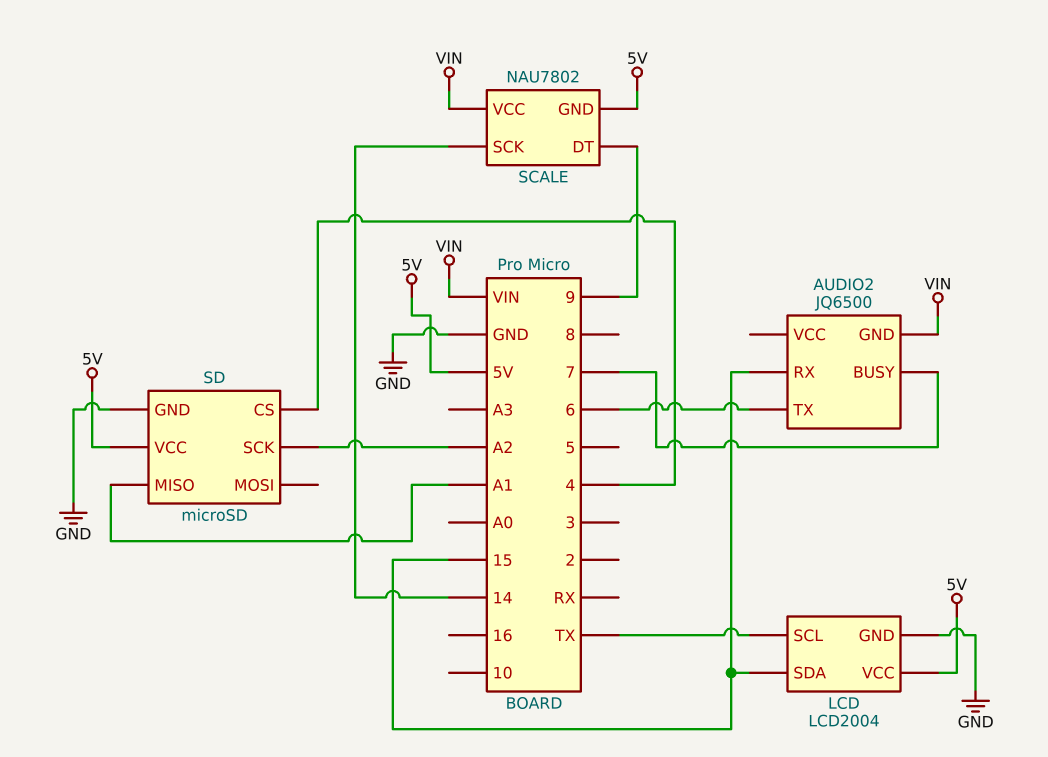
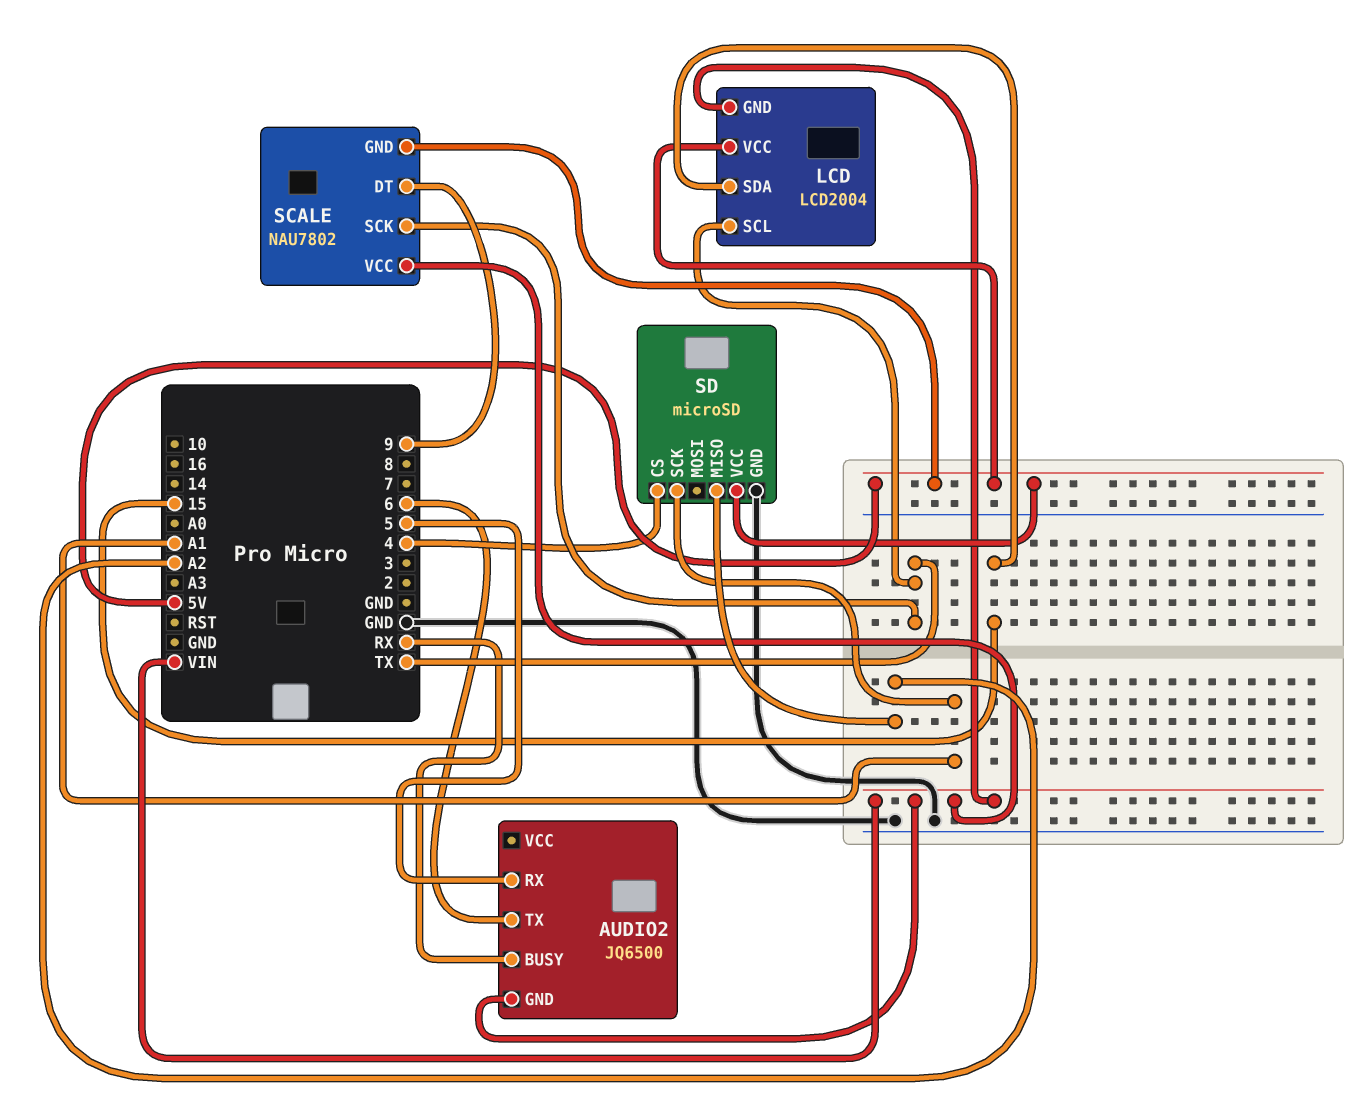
AUDIO2 pin BUSY: 7 -> RX
AUDIO2 pin RX: 15 -> 5
LCD pin GND: GND -> VIN
SCALE pin SCK: 14 -> TX
SD pin MISO: A1 -> A2
SD pin SCK: A2 -> A1

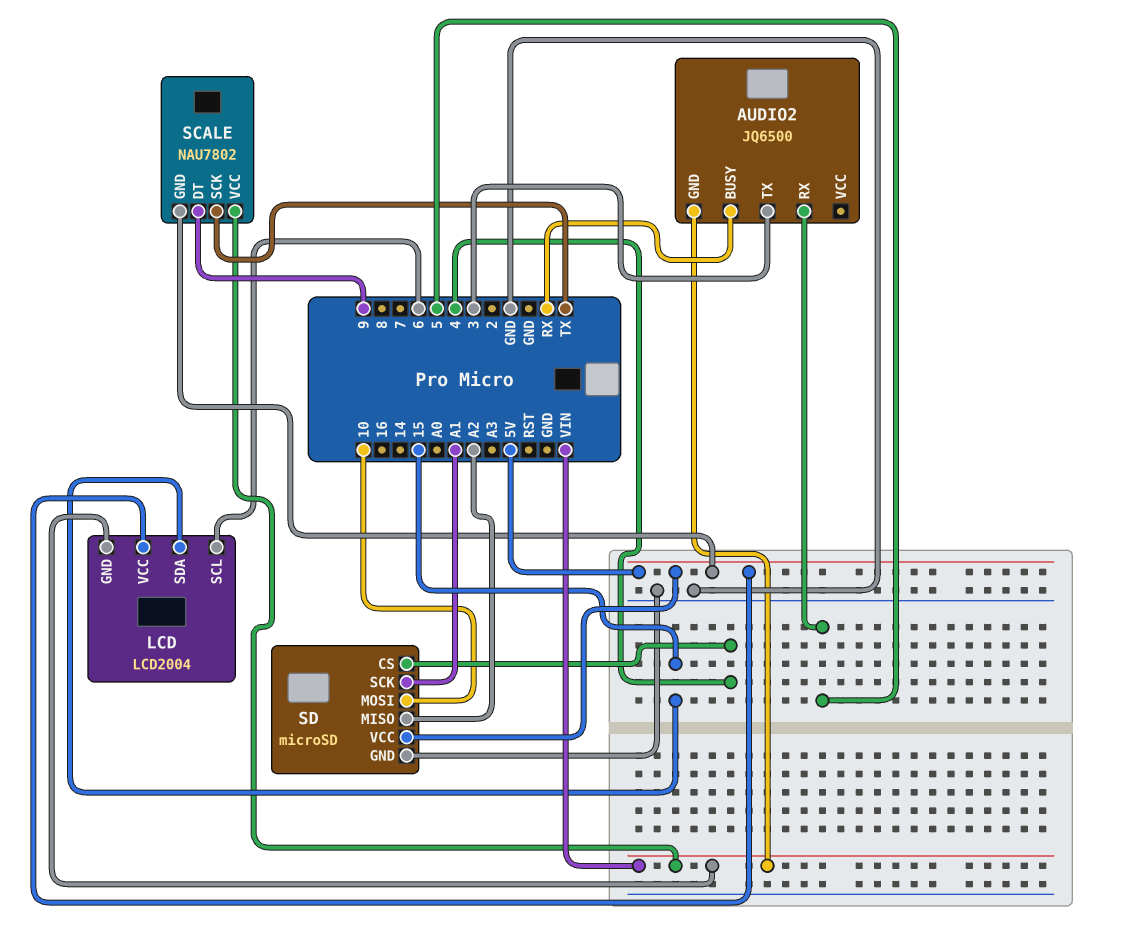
AUDIO2 pin TX: 6 -> 3
LCD pin SCL: TX -> 6
SD pin MOSI: none -> 10

